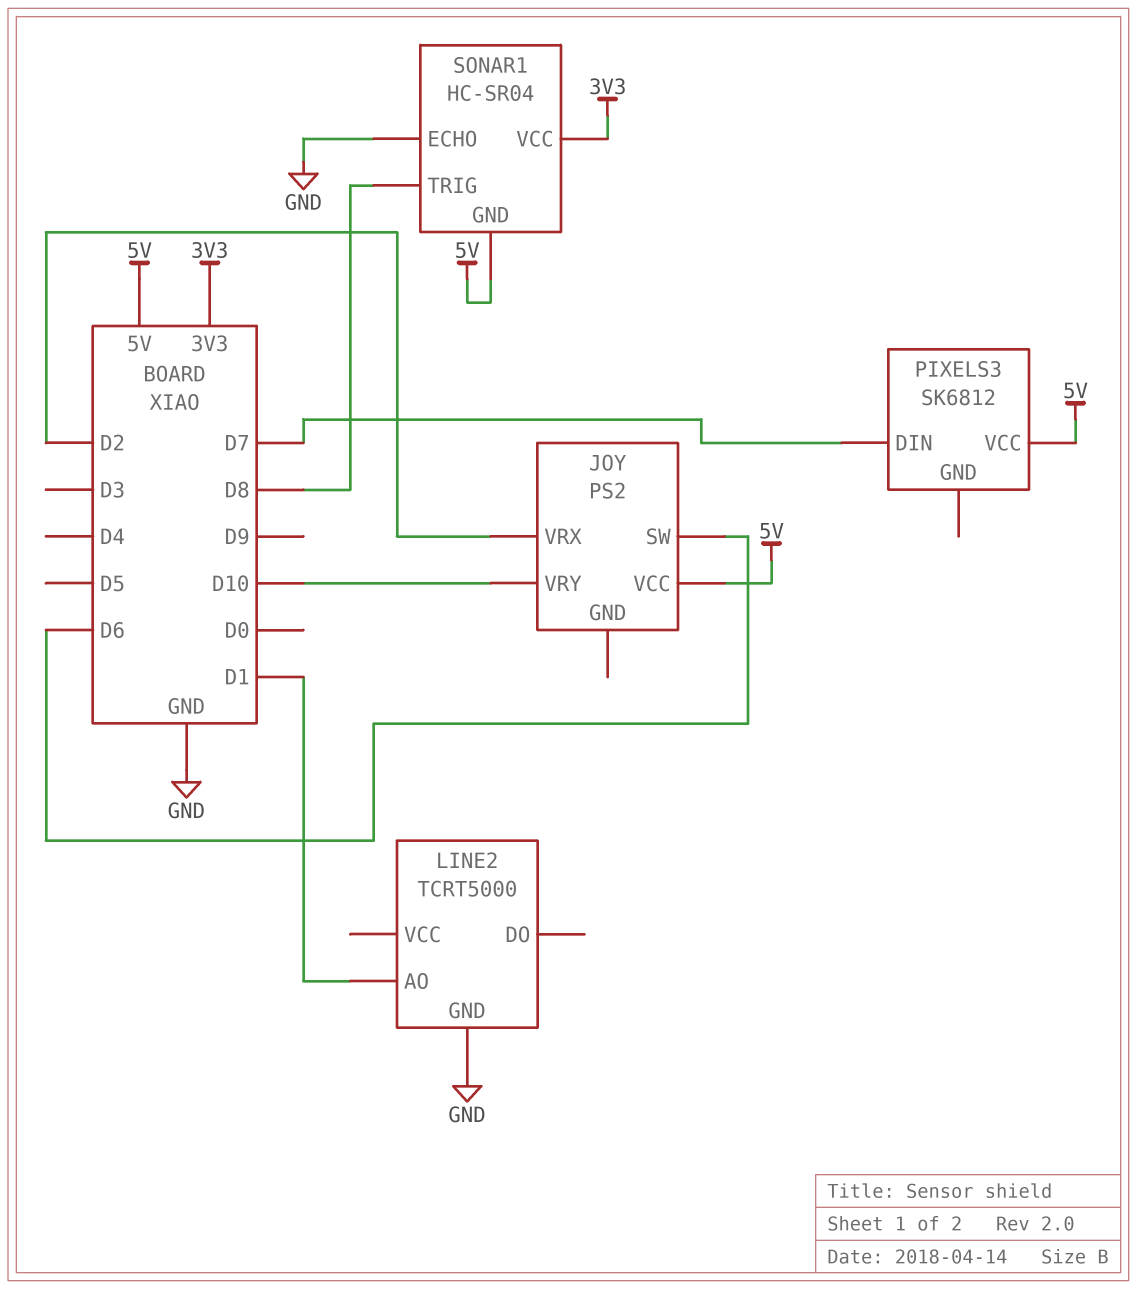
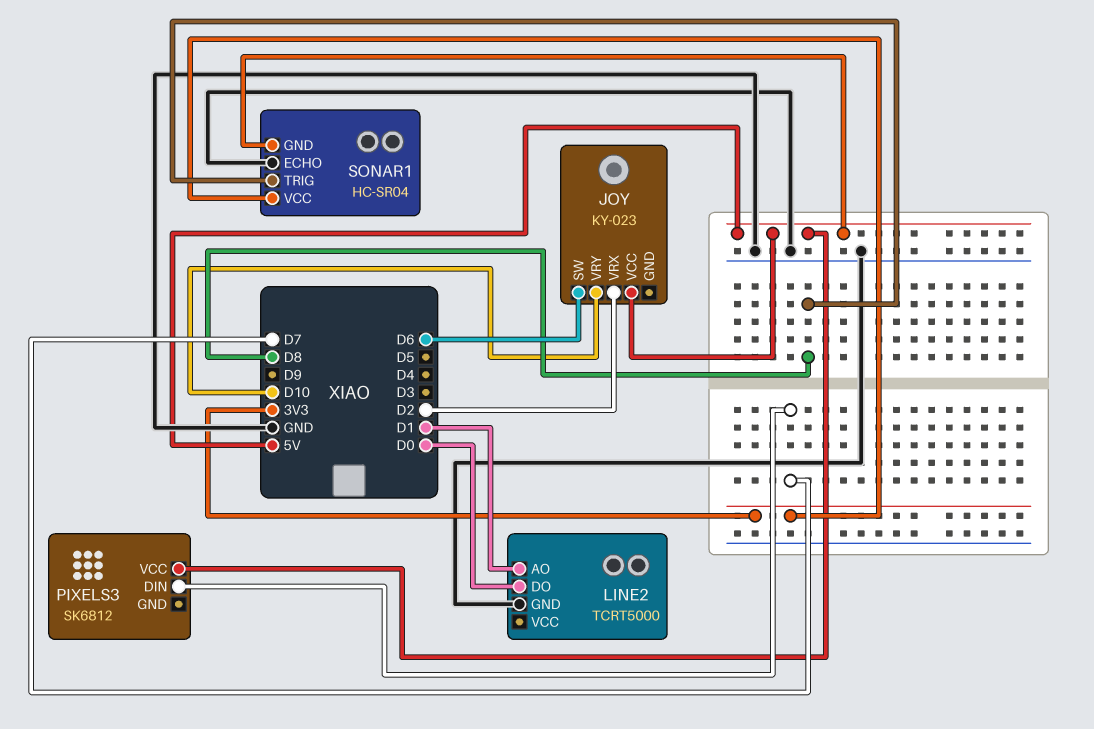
JOY: PS2 -> KY-023
LINE2 pin DO: none -> D0

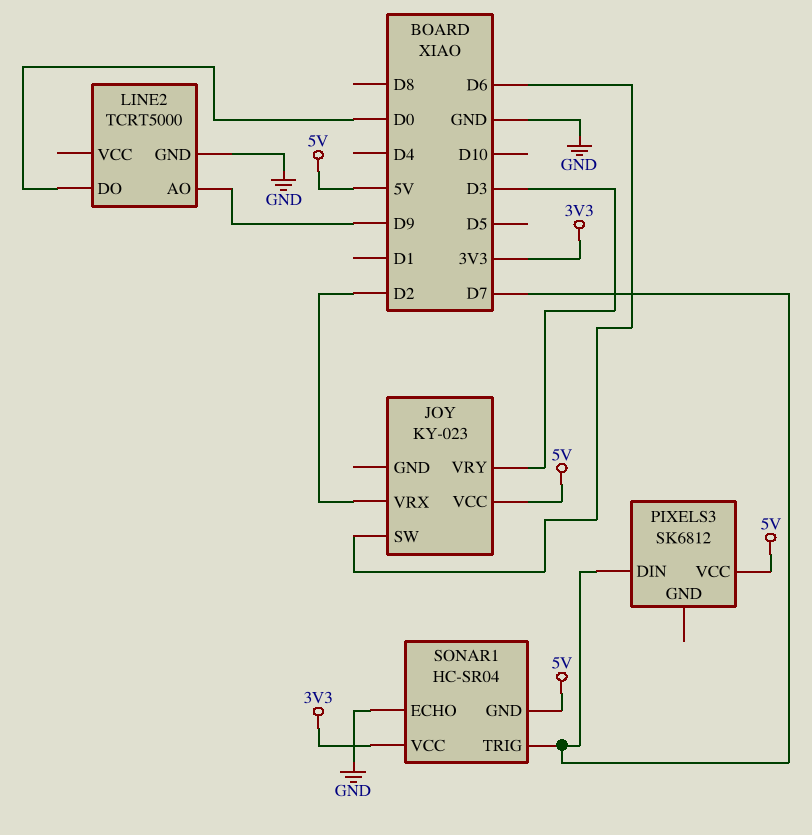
JOY pin VRY: D10 -> D3
LINE2 pin AO: D1 -> D9
SONAR1 pin TRIG: D8 -> D7

